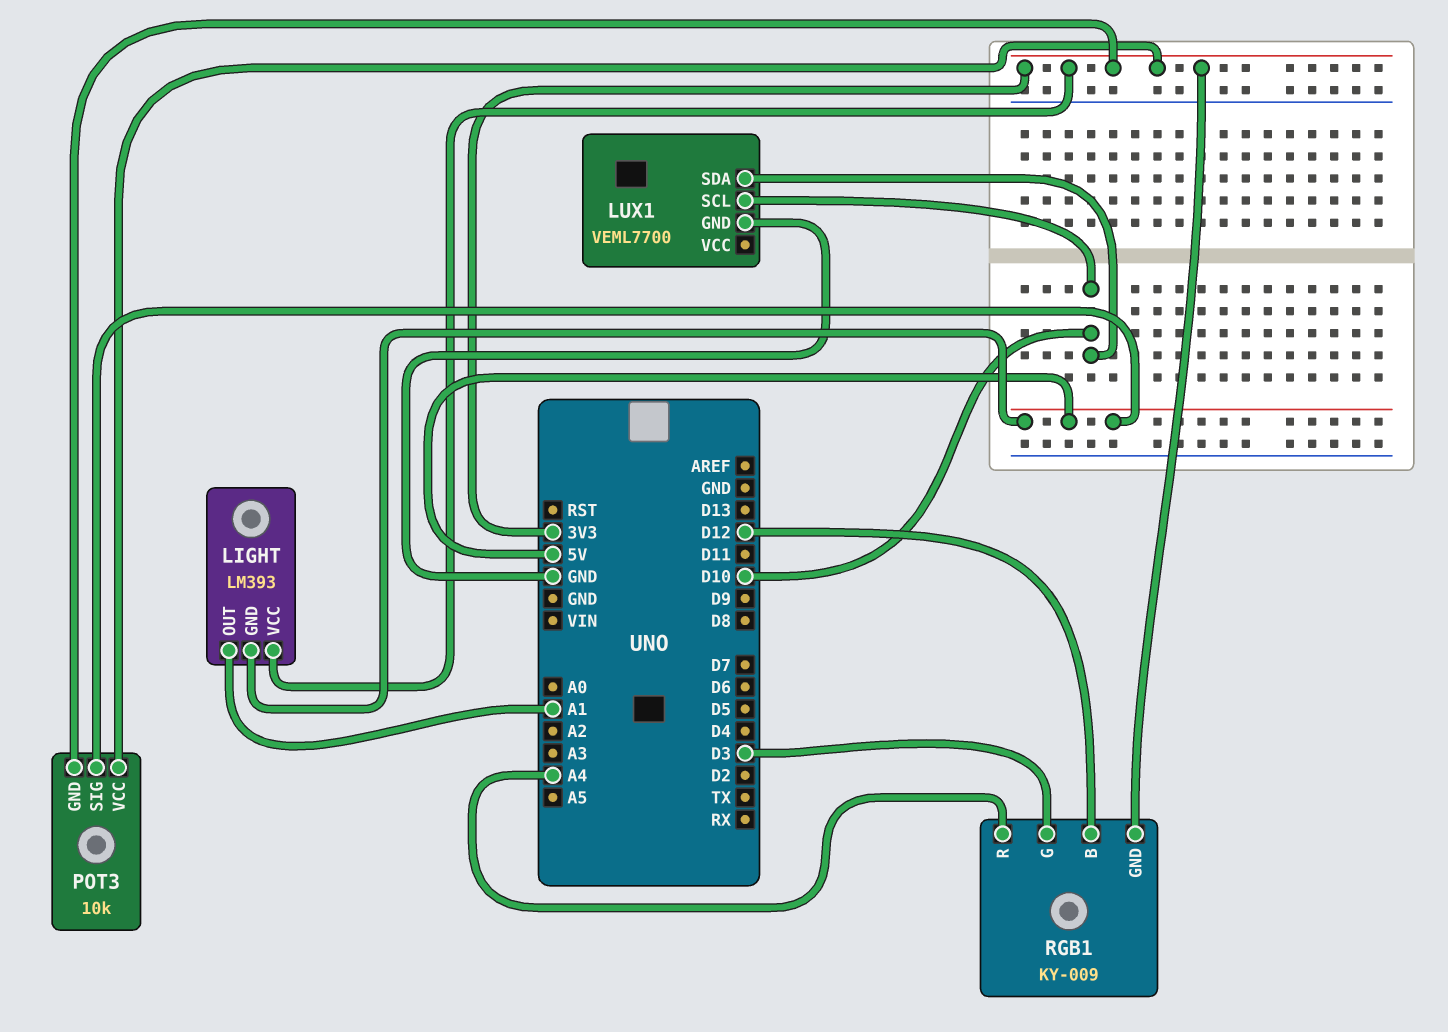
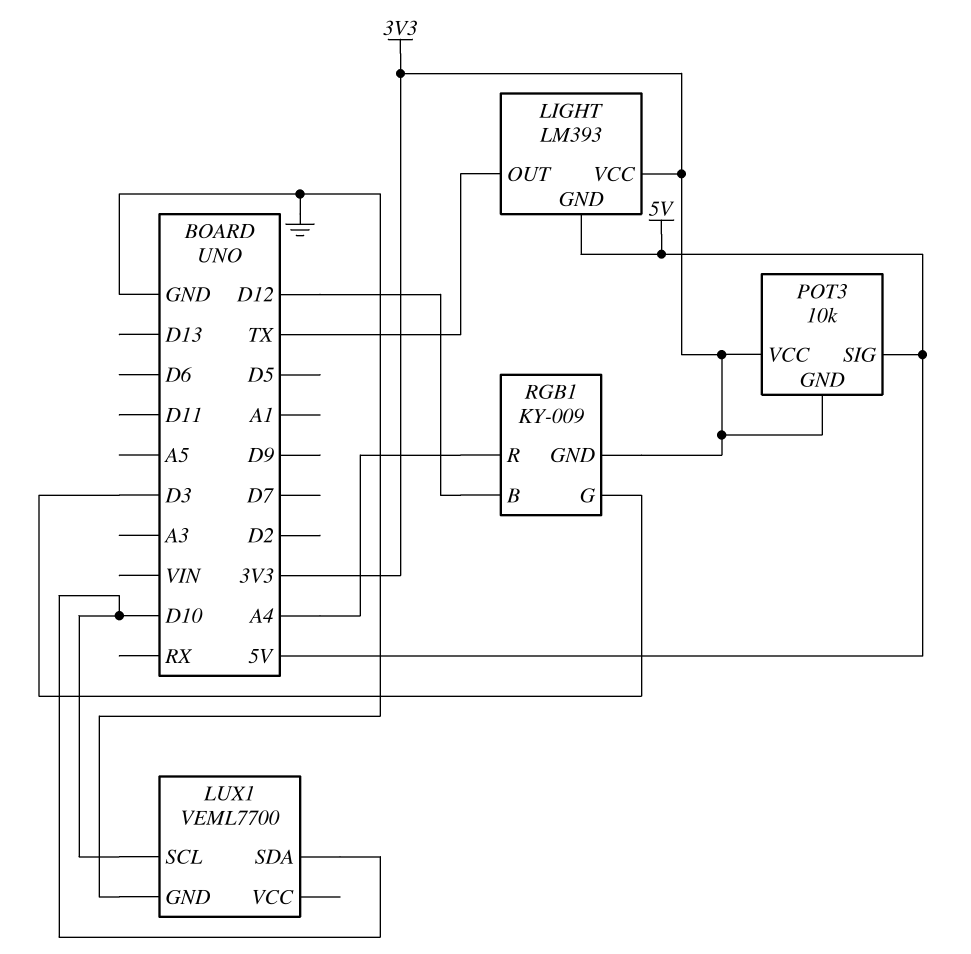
LIGHT pin OUT: A1 -> TX

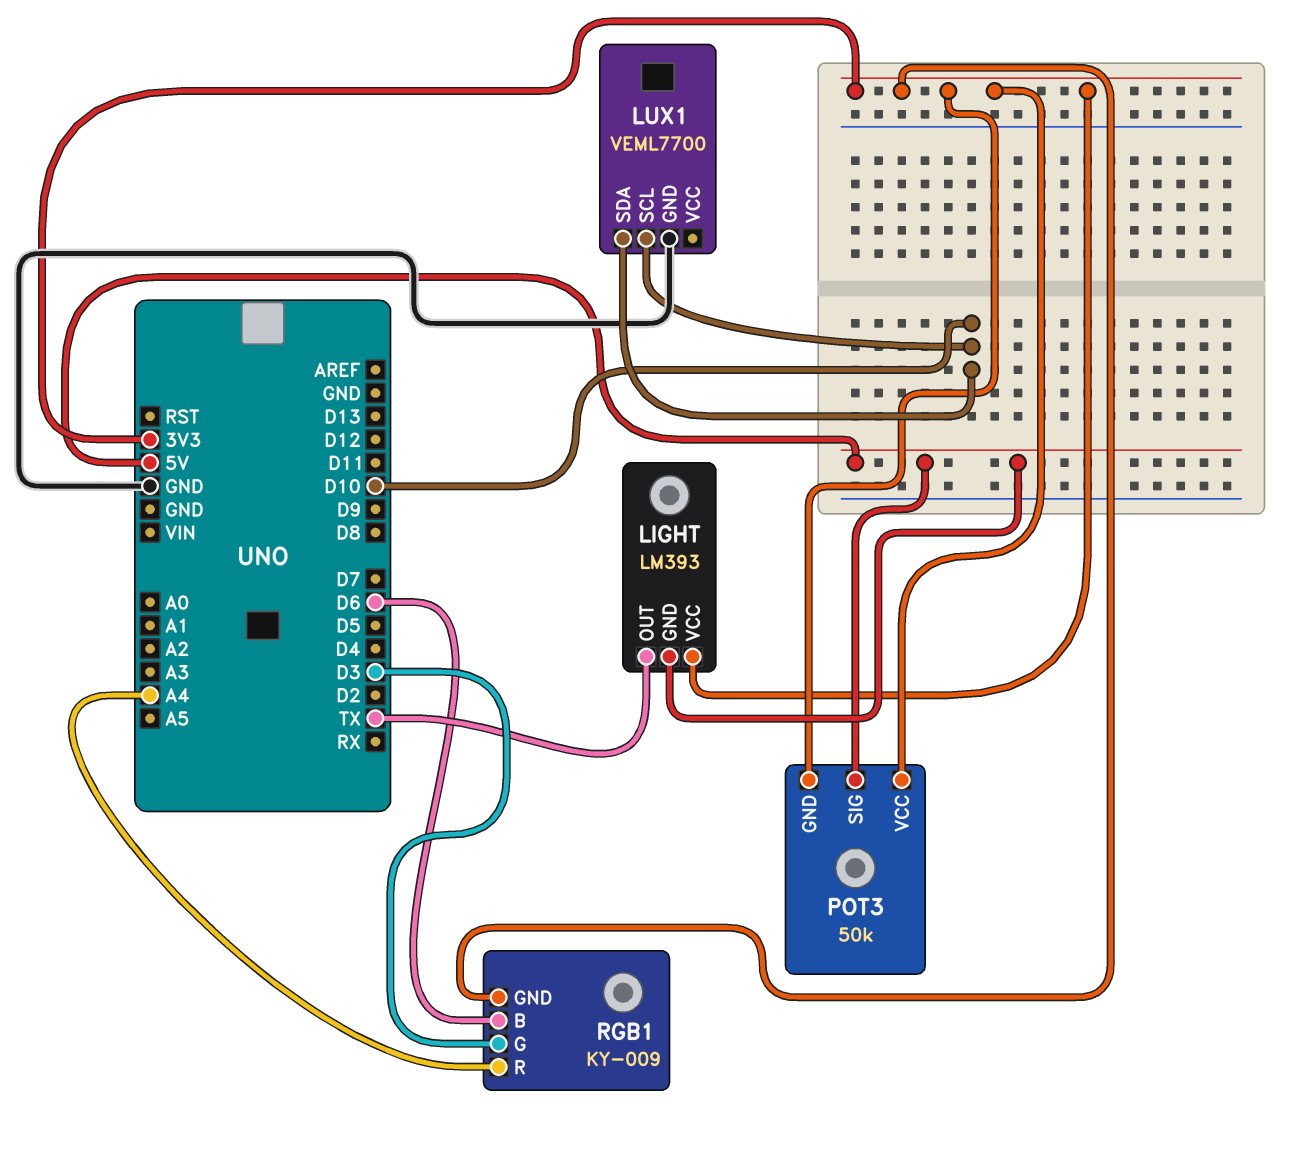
POT3: 10k -> 50k
RGB1 pin B: D12 -> D6

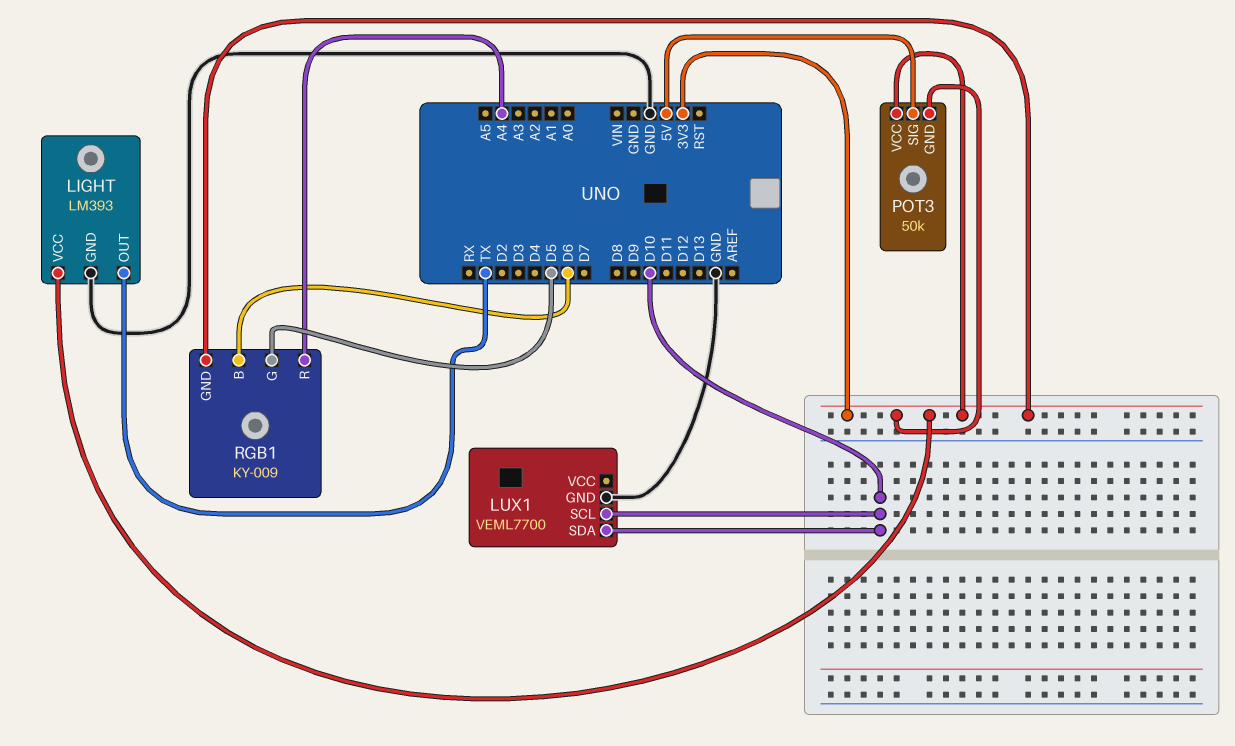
LIGHT pin GND: 5V -> GND
RGB1 pin G: D3 -> D5

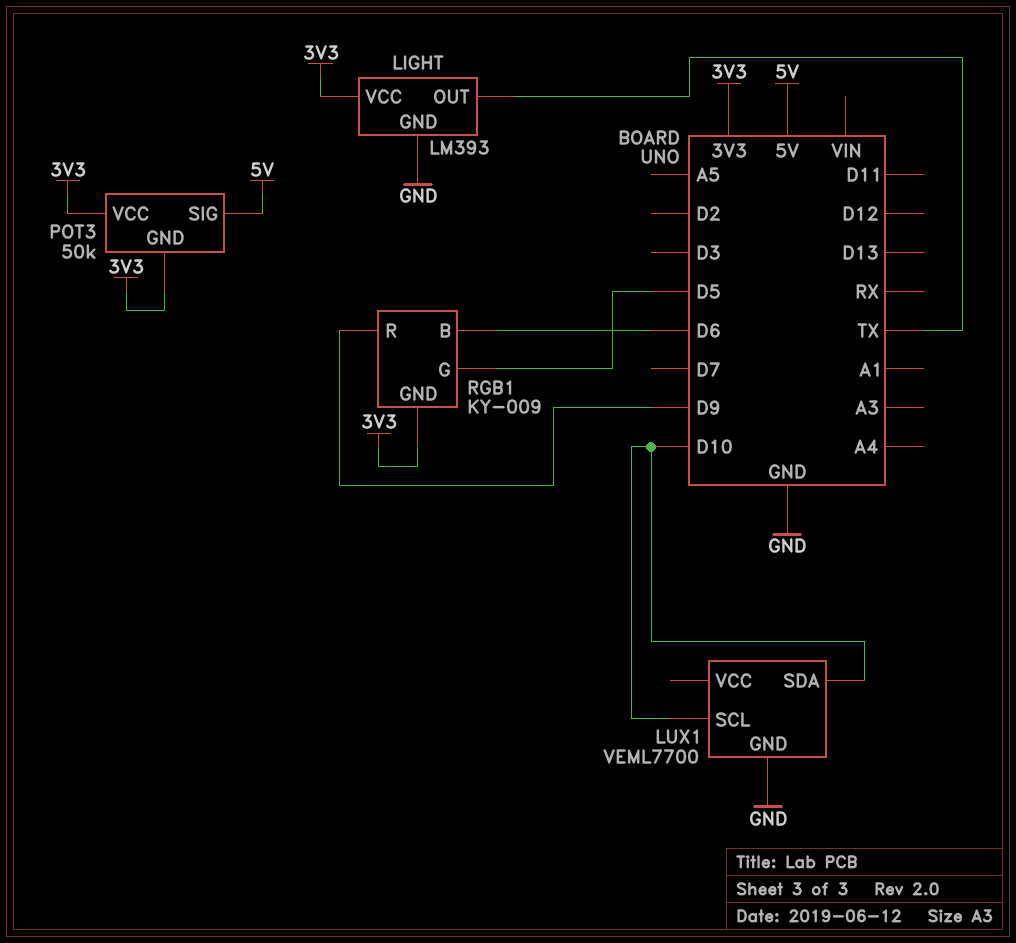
RGB1 pin R: A4 -> D9

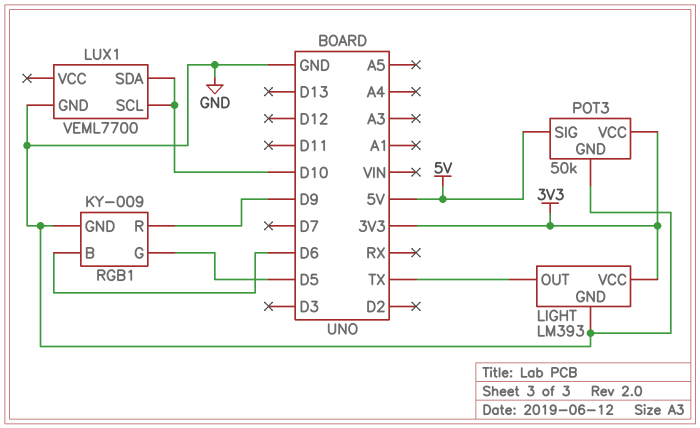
POT3 pin GND: 3V3 -> GND
RGB1 pin GND: 3V3 -> GND

